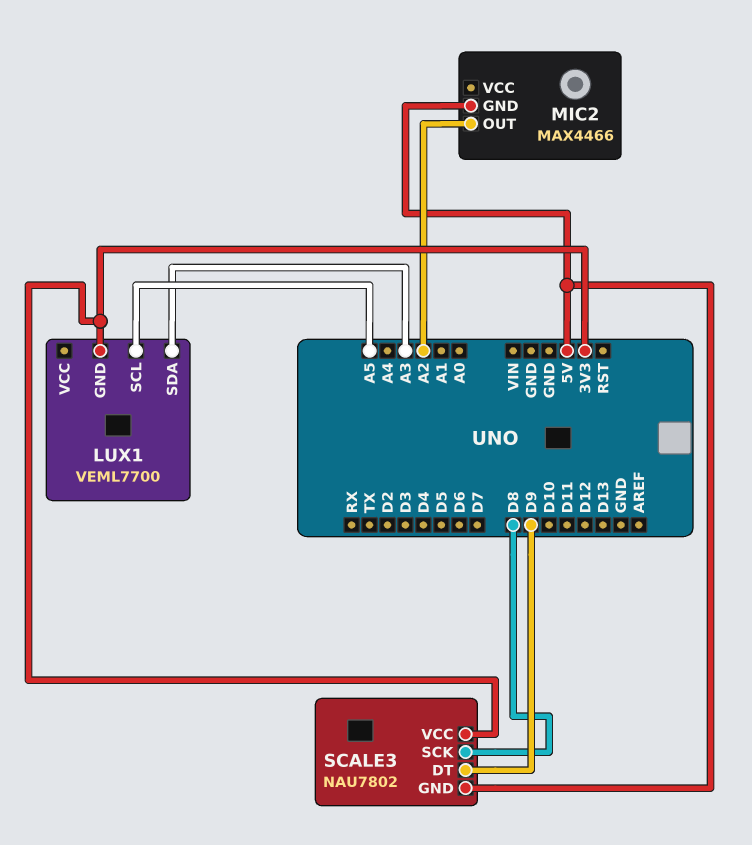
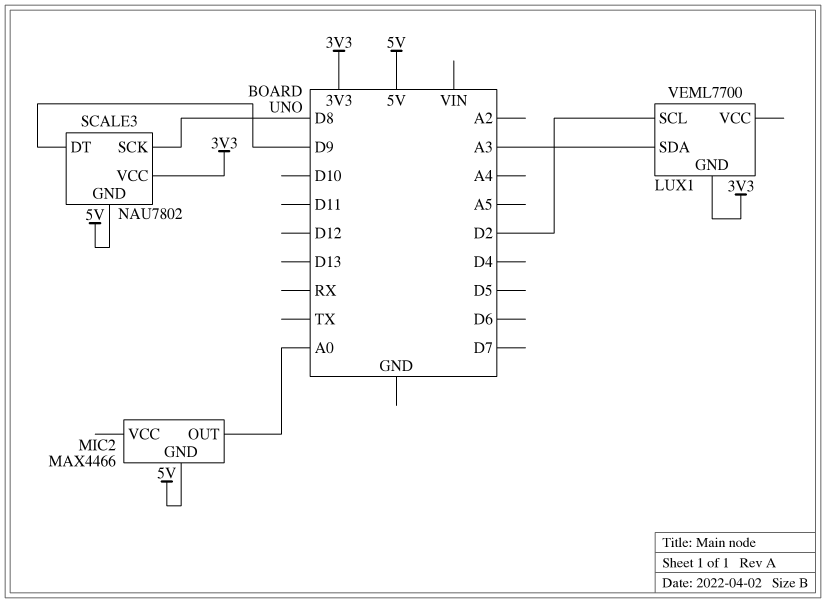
LUX1 pin SCL: A5 -> D2
MIC2 pin OUT: A2 -> A0

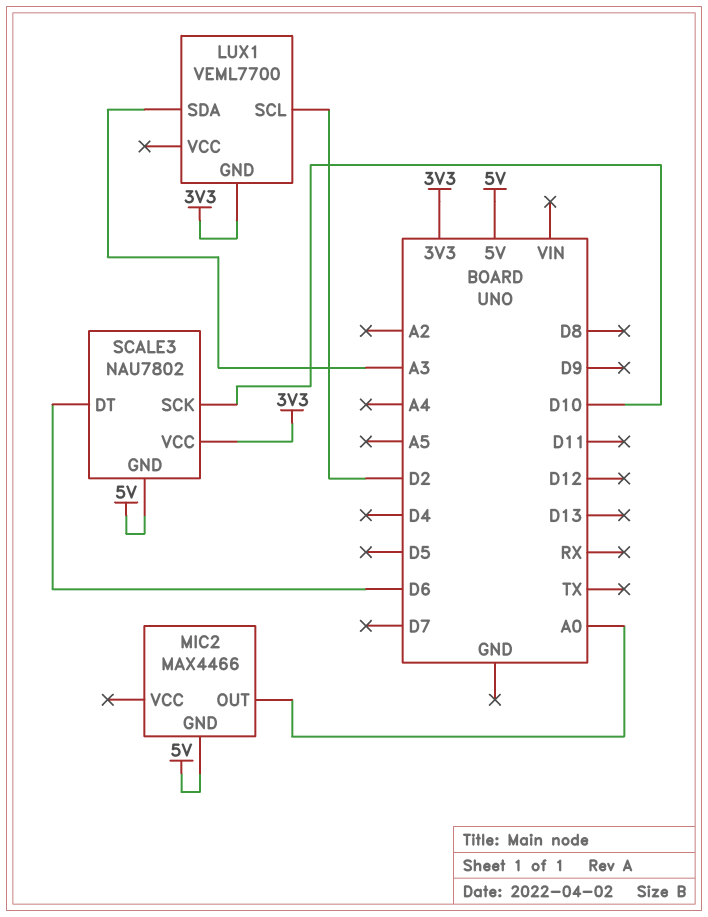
SCALE3 pin DT: D9 -> D6
SCALE3 pin SCK: D8 -> D10

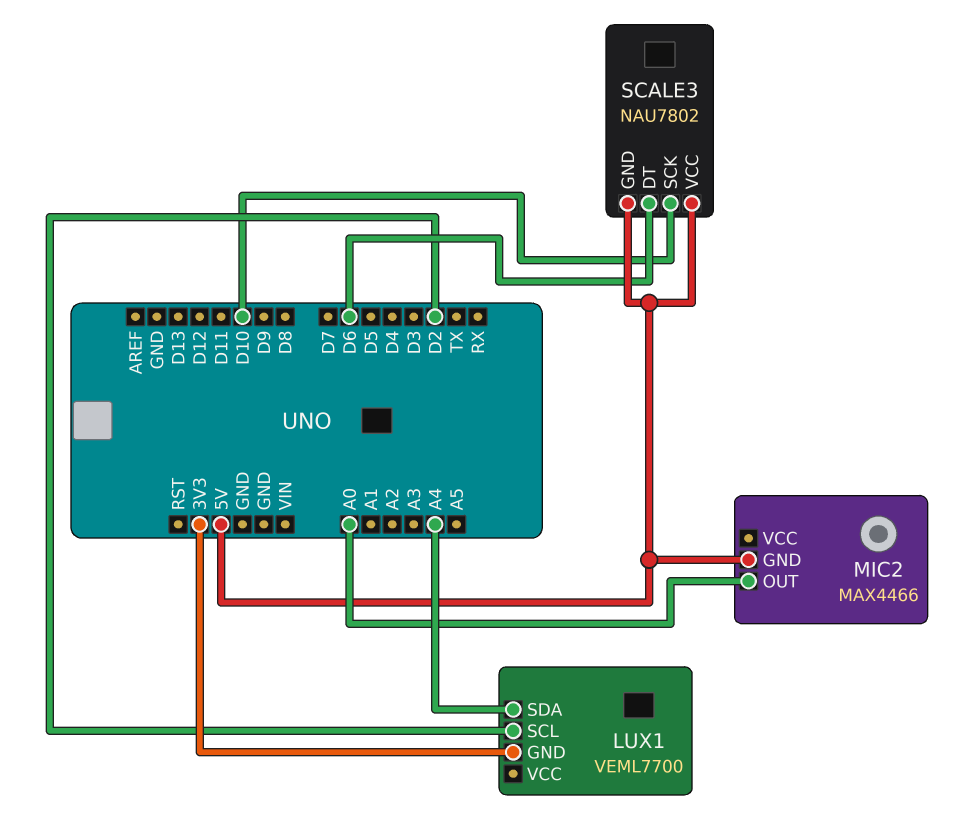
LUX1 pin SDA: A3 -> A4
SCALE3 pin VCC: 3V3 -> 5V

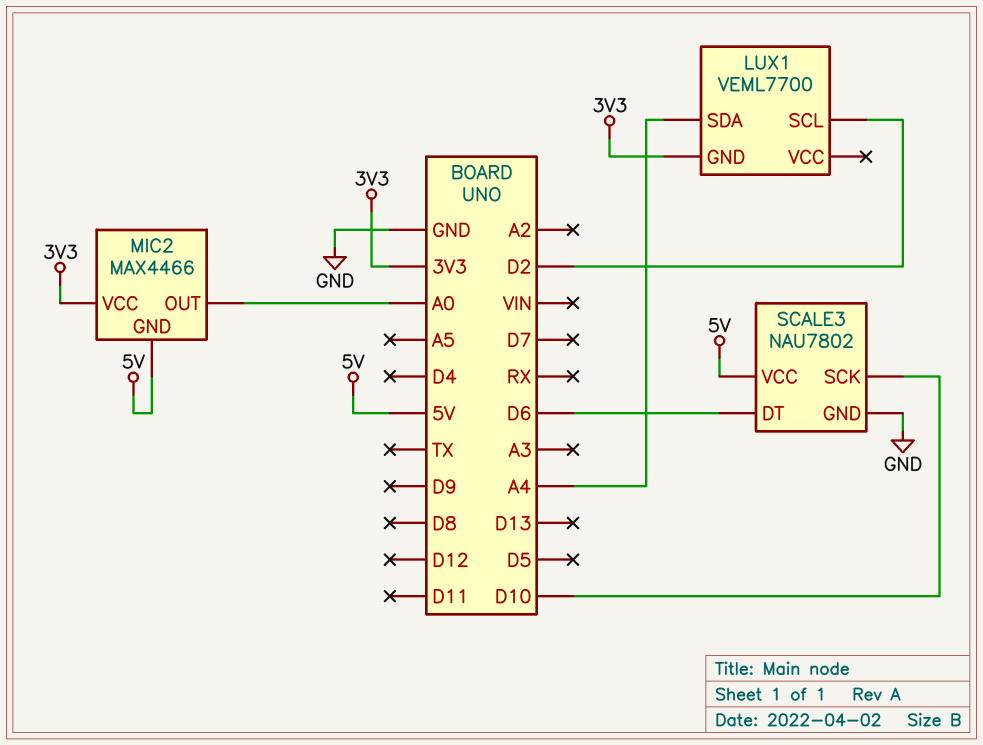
MIC2 pin VCC: none -> 3V3
SCALE3 pin GND: 5V -> GND

